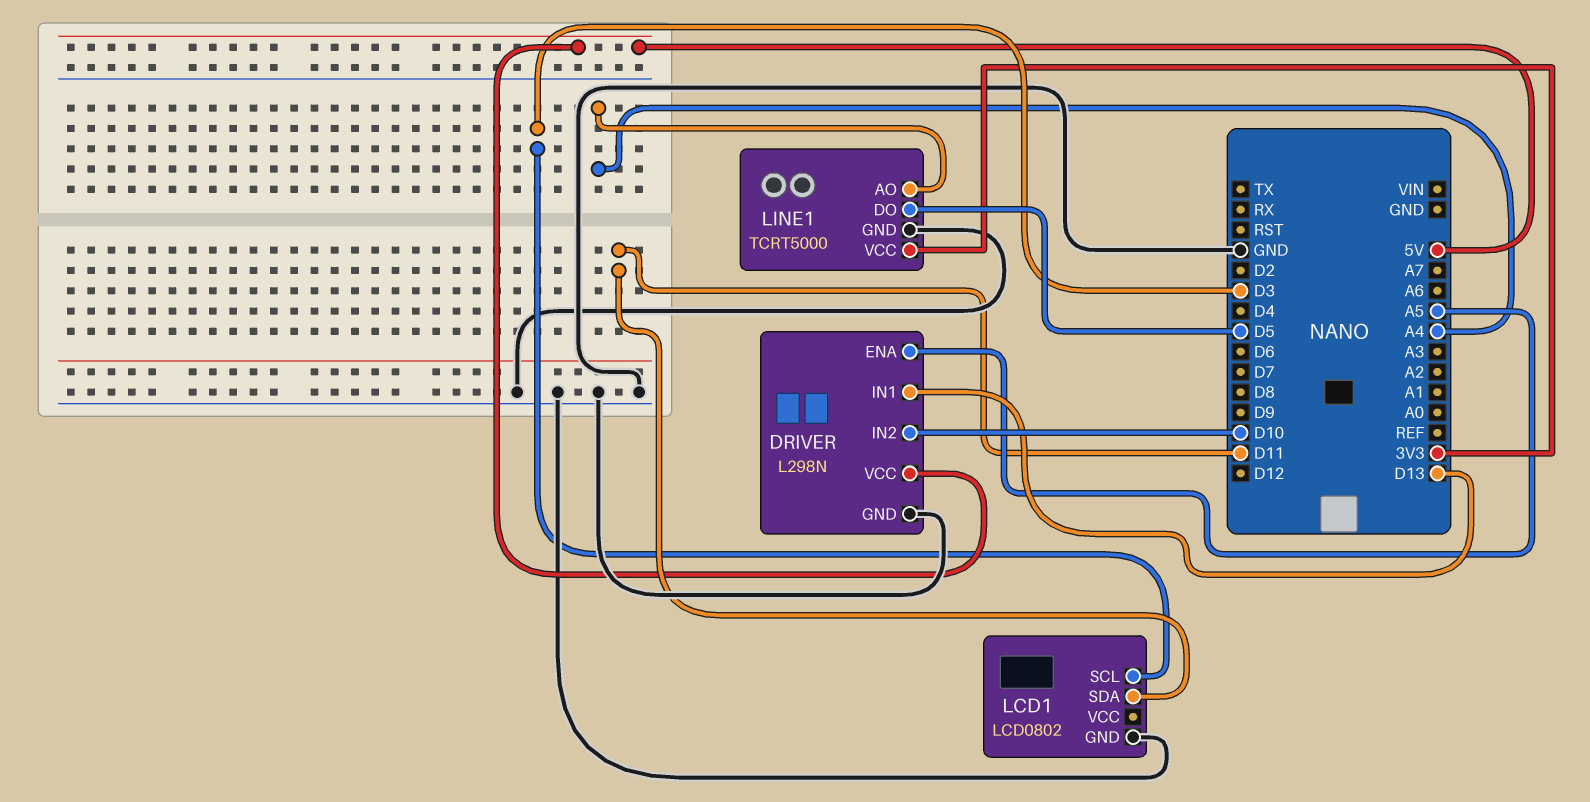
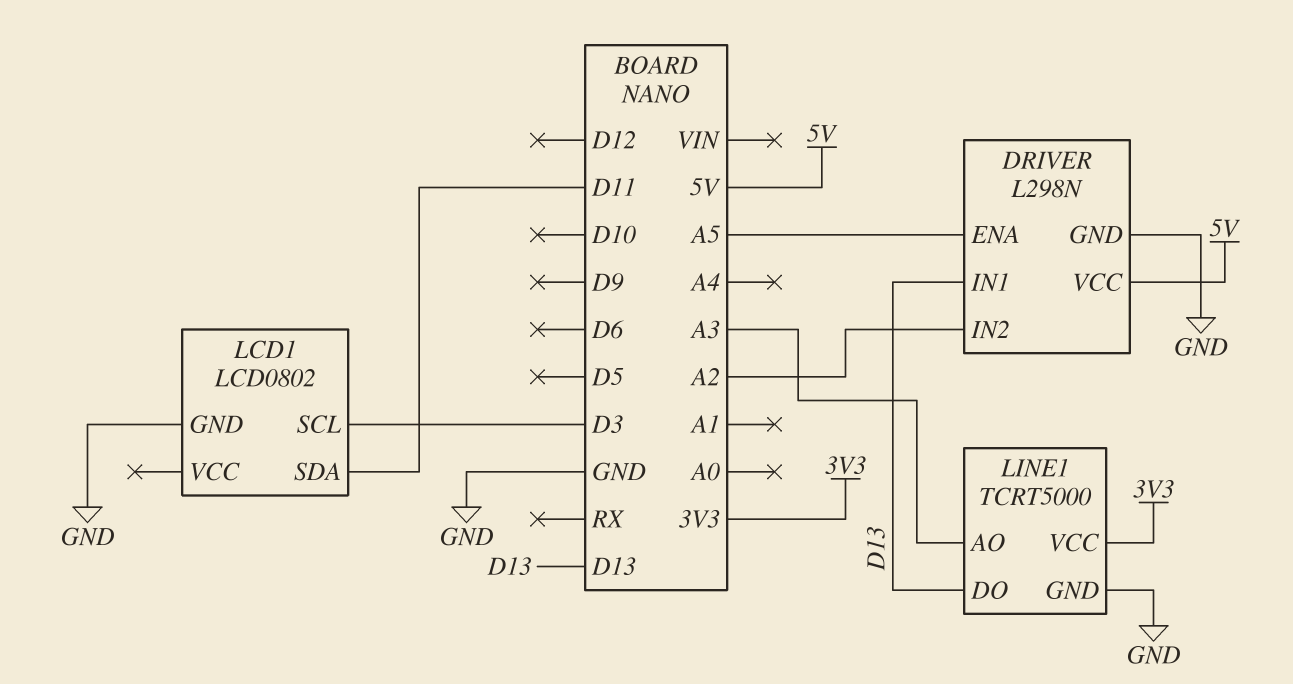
DRIVER pin IN2: D10 -> A2
LINE1 pin AO: A4 -> A3
LINE1 pin DO: D5 -> D13

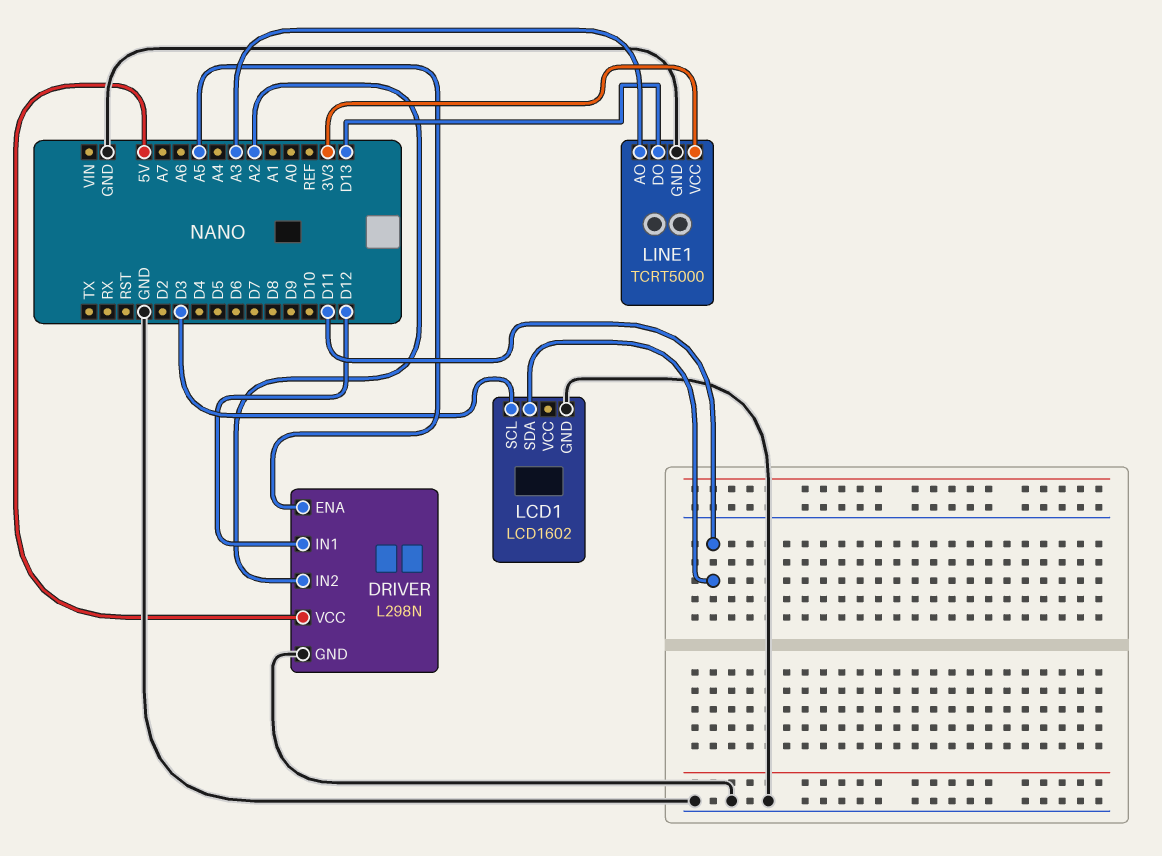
DRIVER pin IN1: D13 -> D12
LCD1: LCD0802 -> LCD1602

